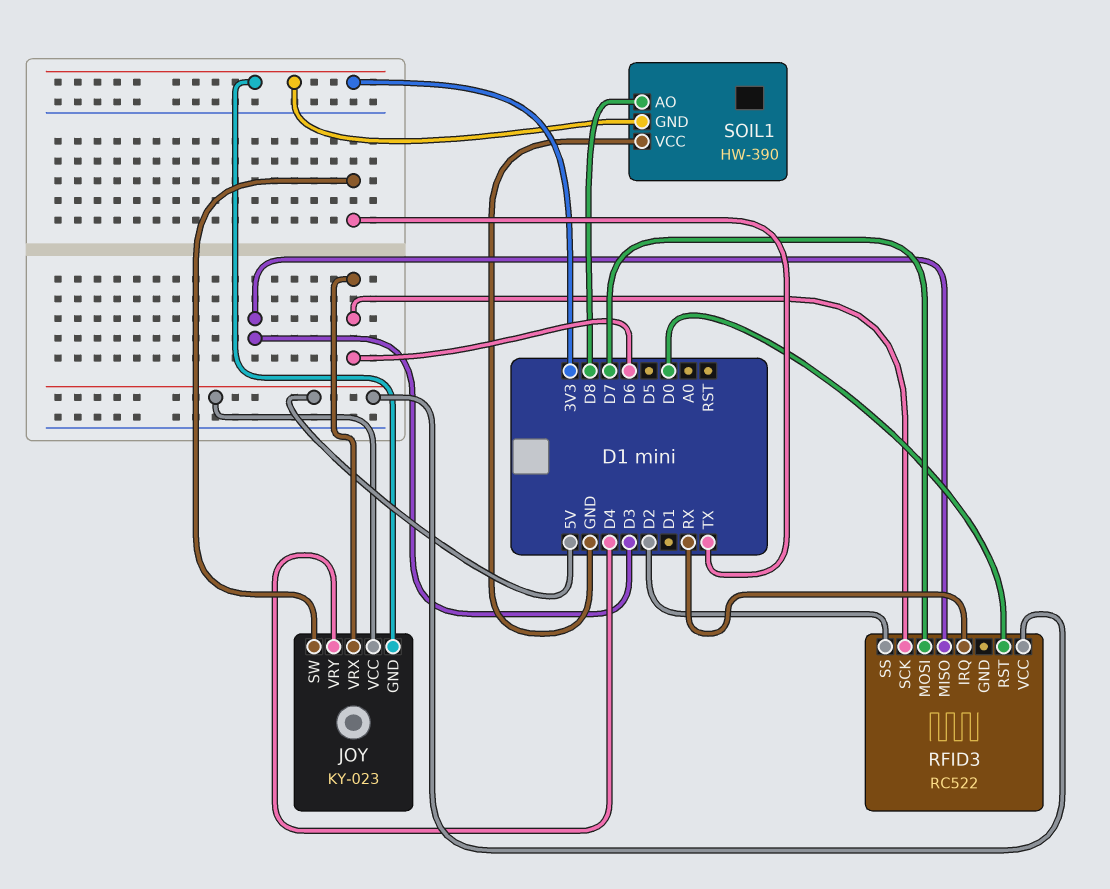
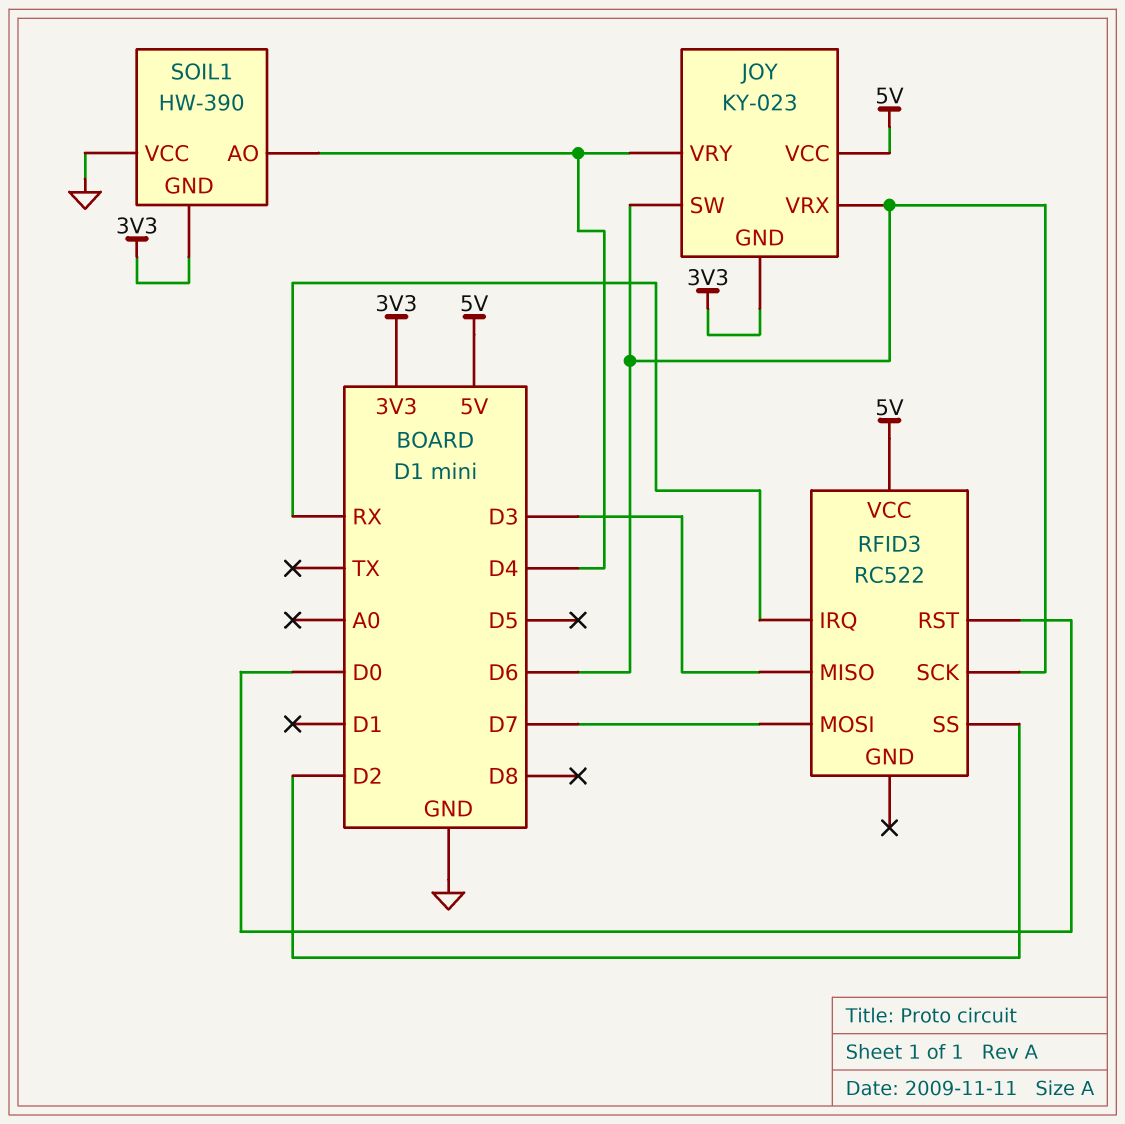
JOY pin SW: TX -> D6
SOIL1 pin AO: D8 -> D4

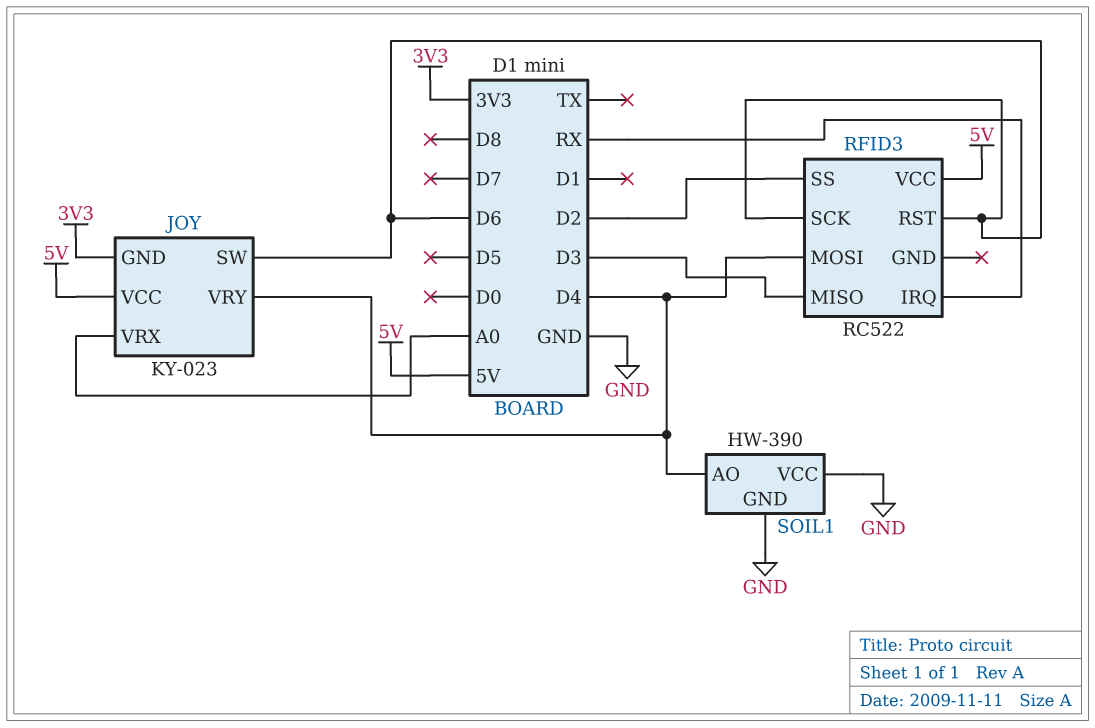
JOY pin VRX: D6 -> A0
RFID3 pin MOSI: D7 -> D4
RFID3 pin RST: D0 -> D6
SOIL1 pin GND: 3V3 -> GND

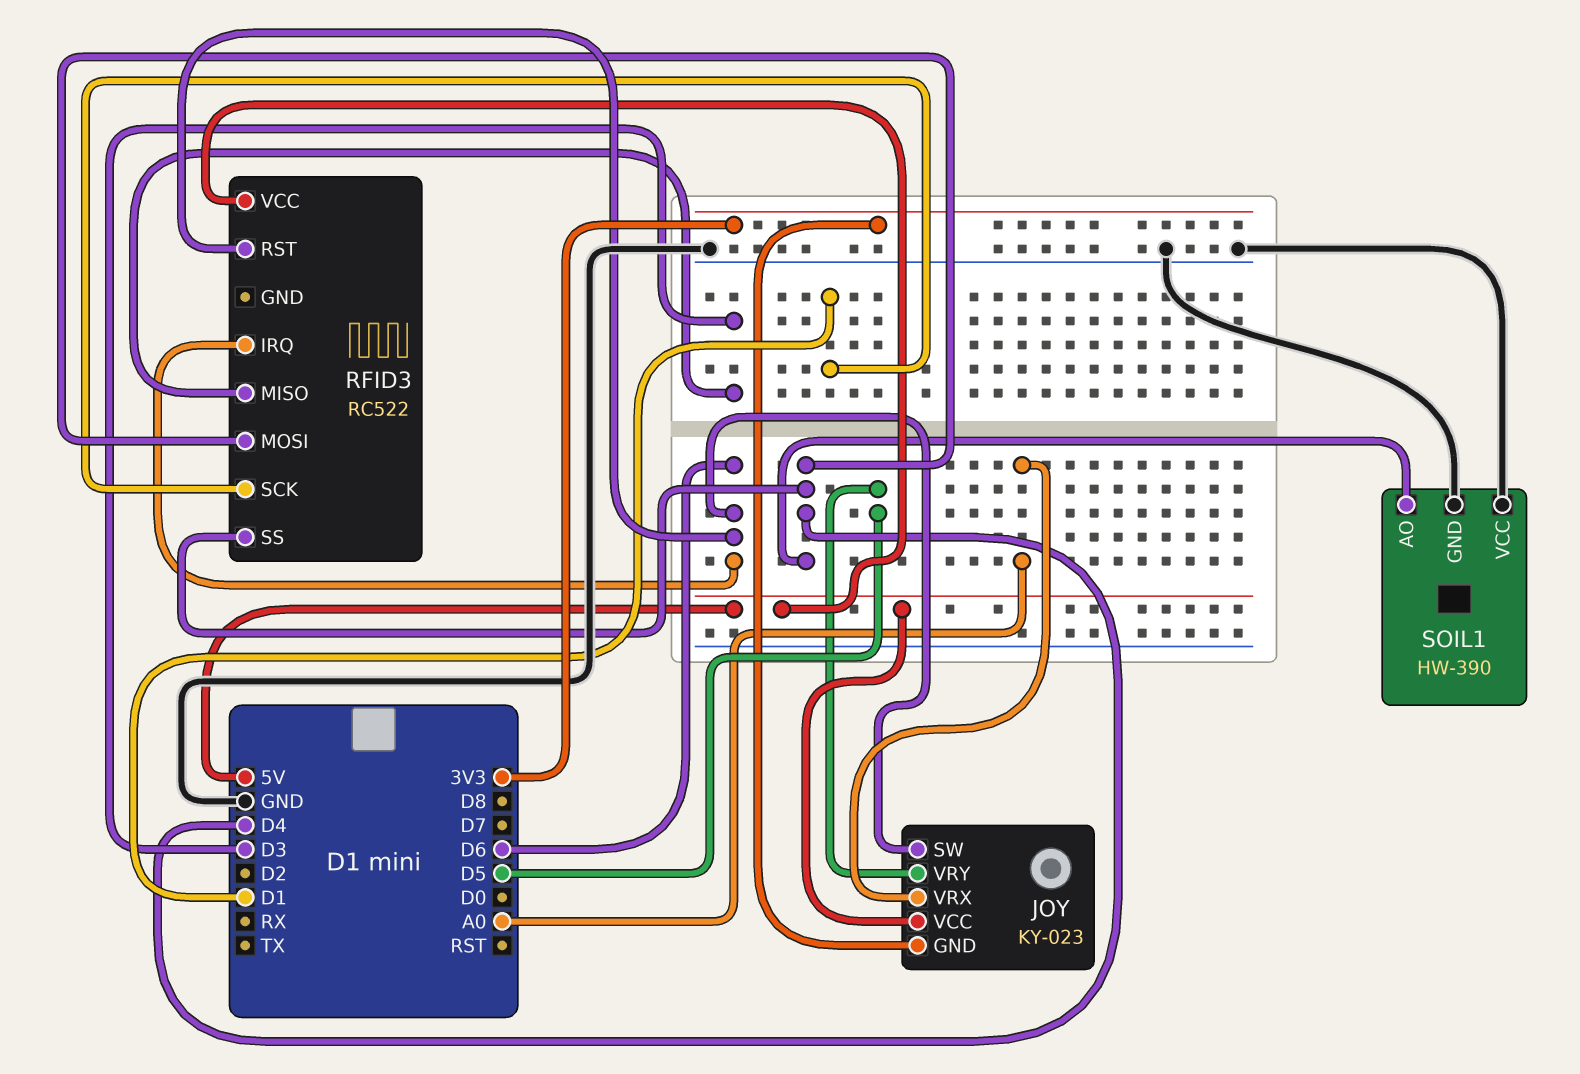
JOY pin VRY: D4 -> D5
RFID3 pin IRQ: RX -> D6
RFID3 pin SCK: D6 -> D1
RFID3 pin SS: D2 -> D4

